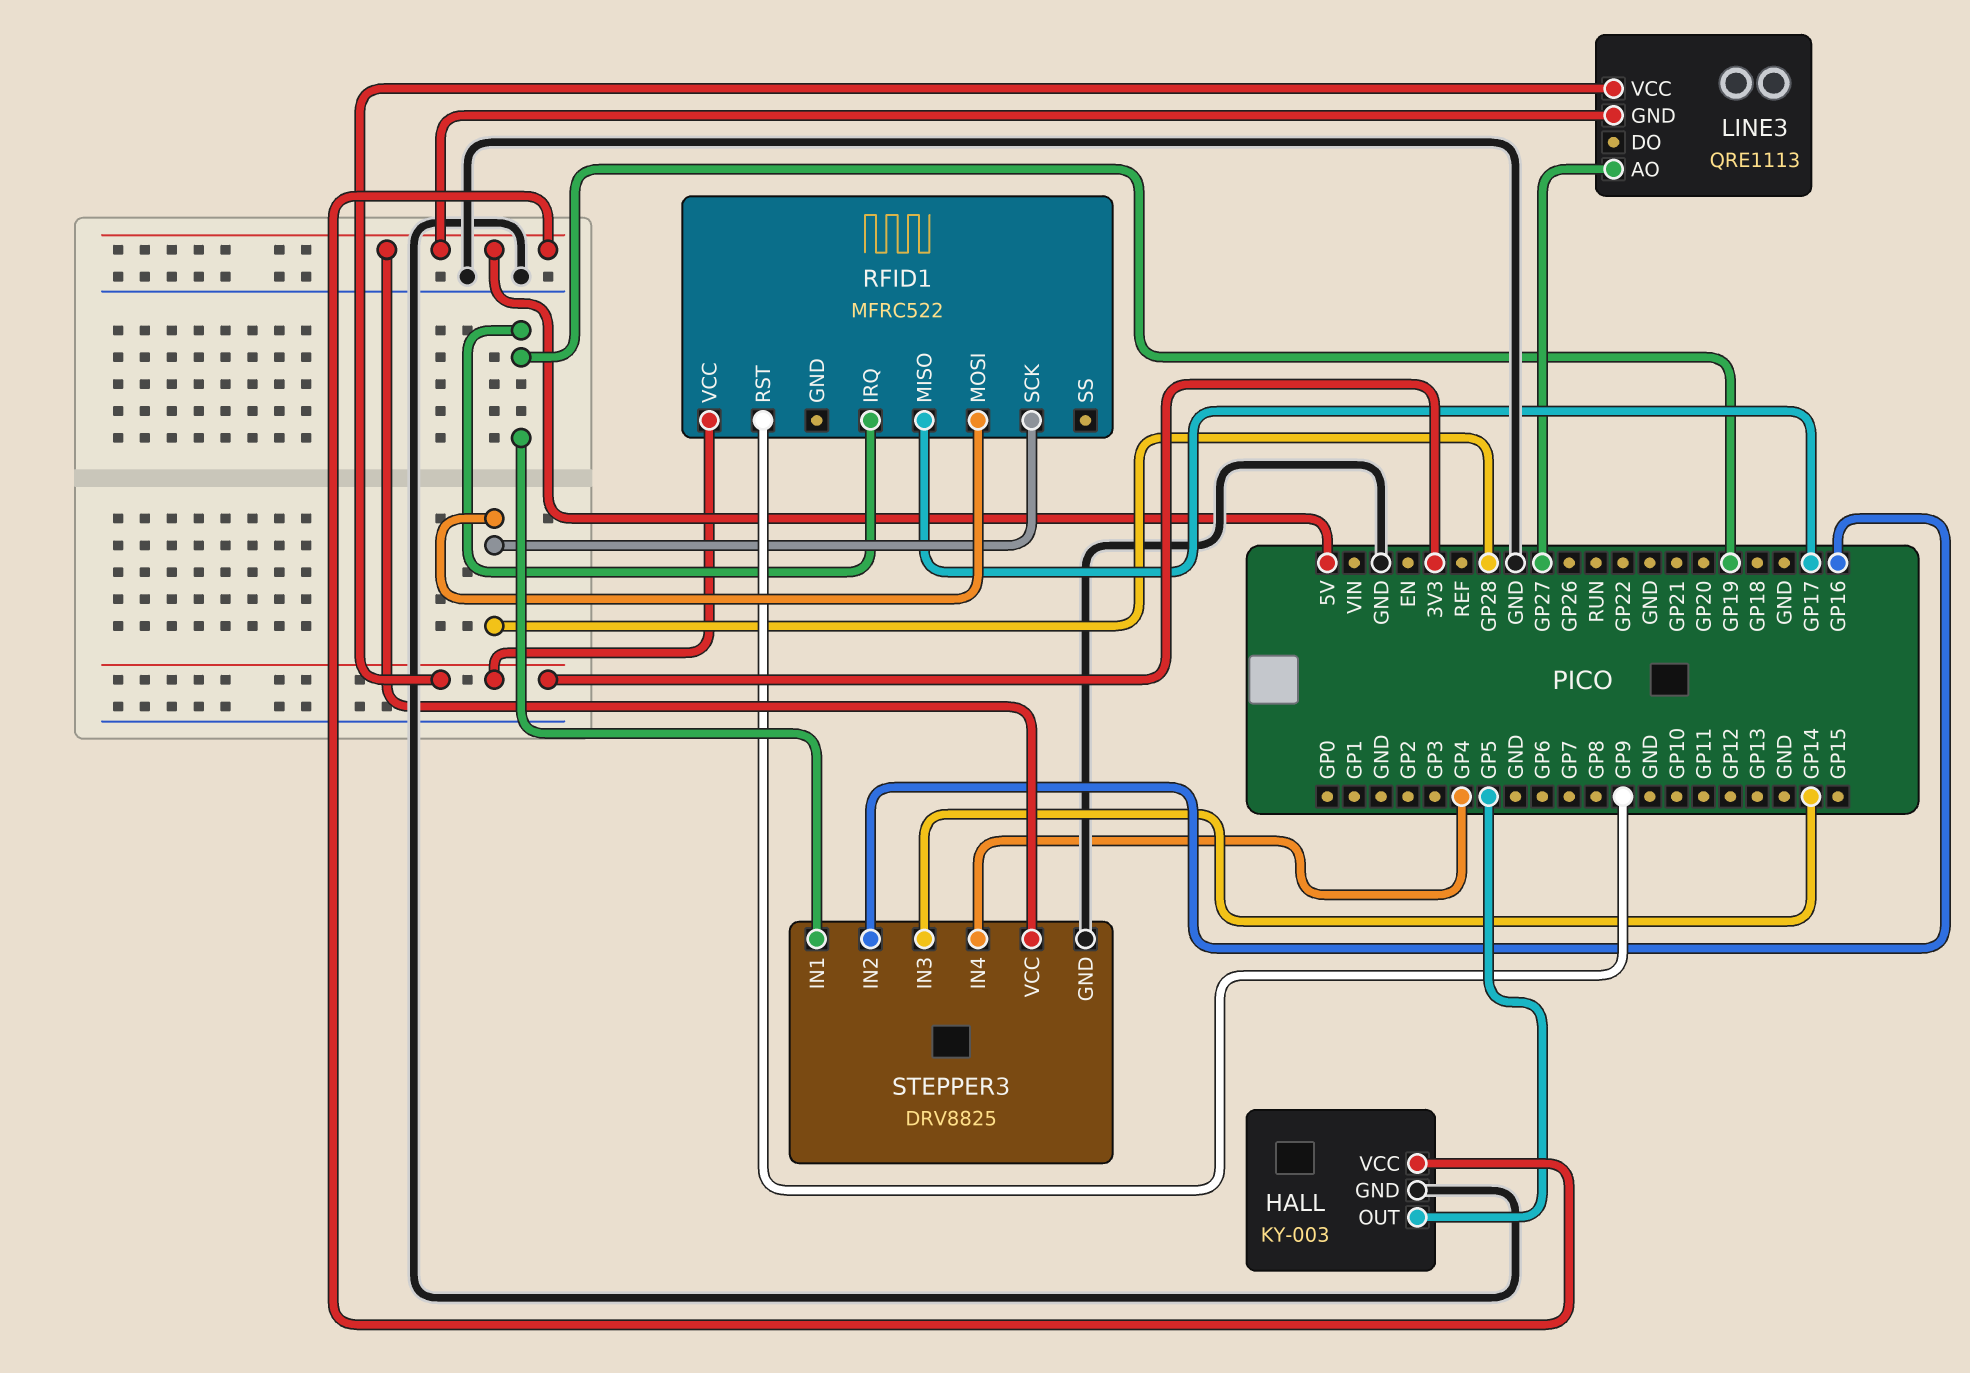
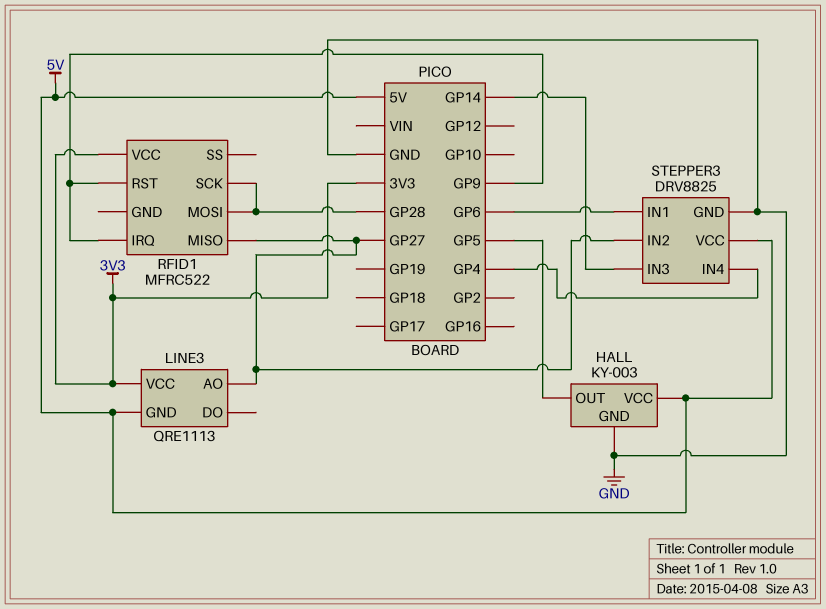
RFID1 pin IRQ: GP19 -> GP9
RFID1 pin MISO: GP17 -> GP27
STEPPER3 pin IN1: GP19 -> GP6
STEPPER3 pin IN2: GP16 -> GP27

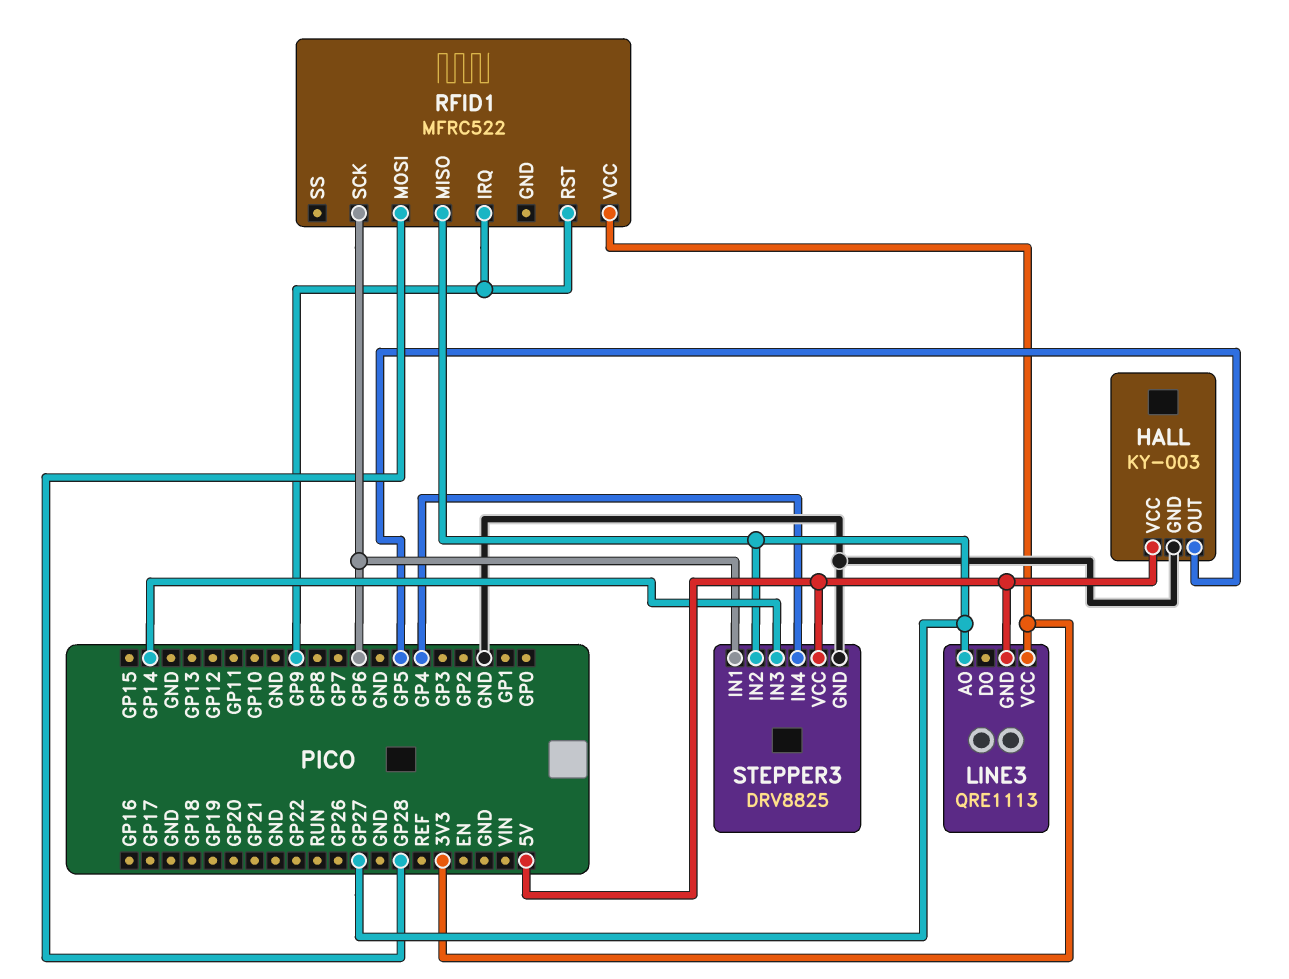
RFID1 pin SCK: GP28 -> GP6

